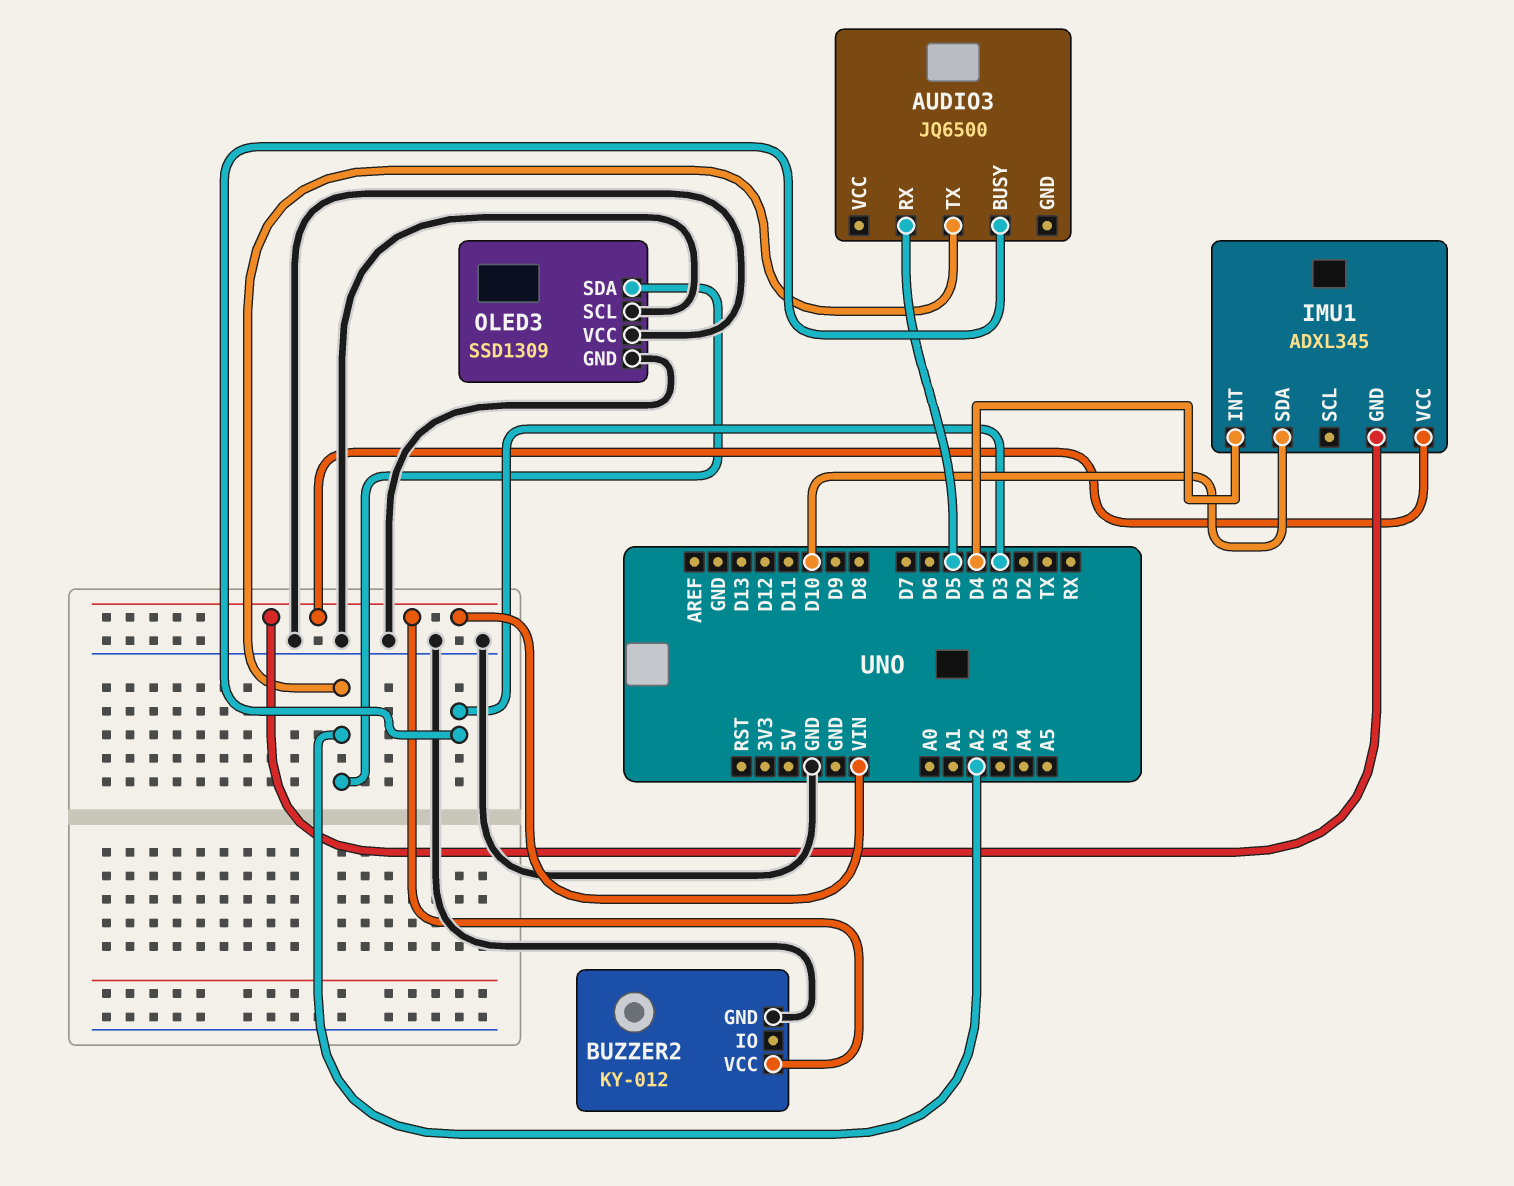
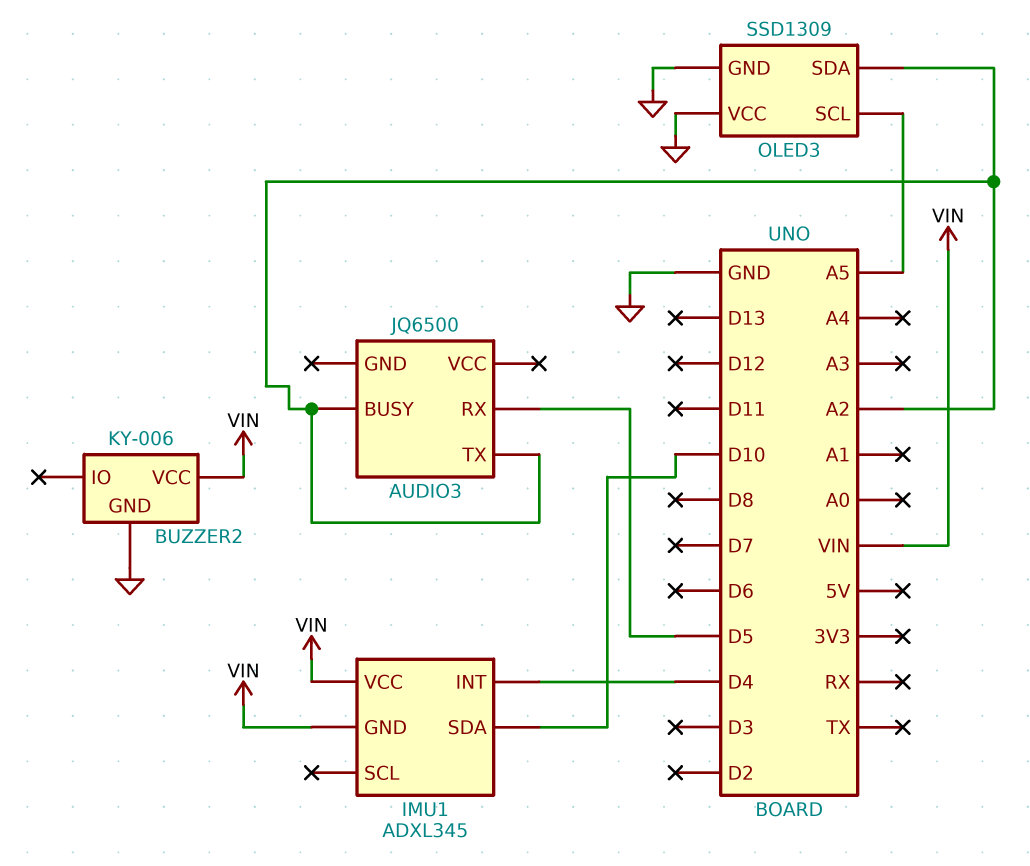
AUDIO3 pin BUSY: D3 -> A2
BUZZER2: KY-012 -> KY-006
OLED3 pin SCL: GND -> A5

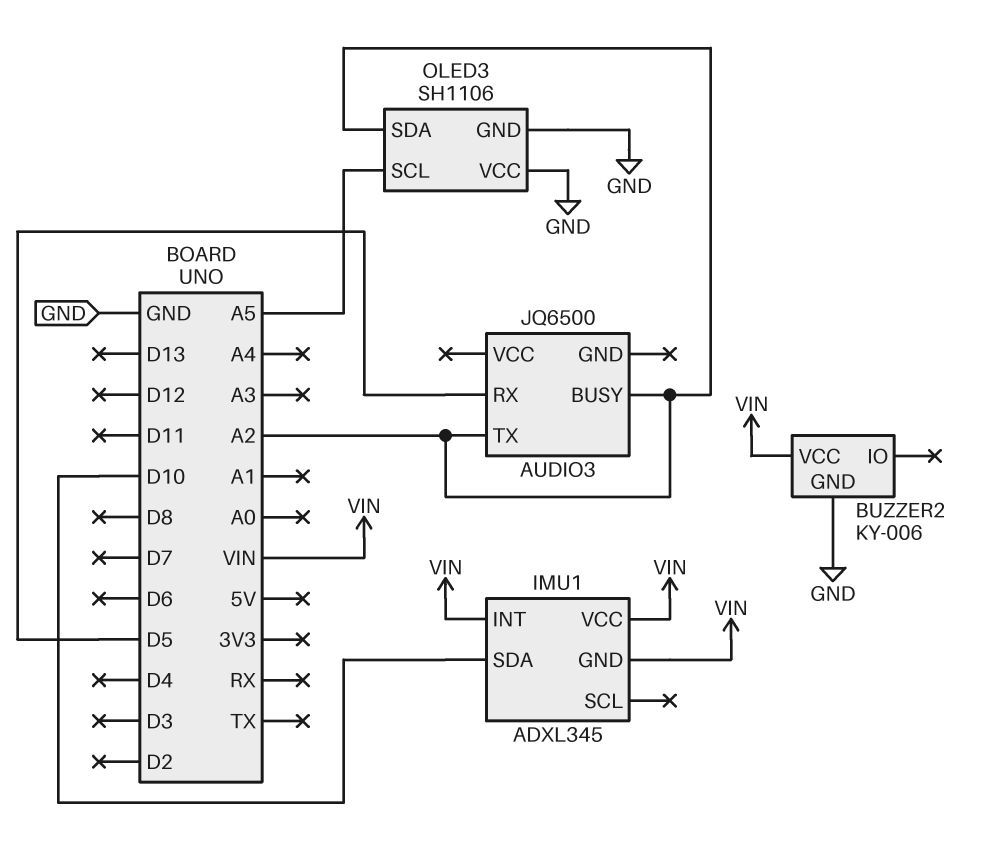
IMU1 pin INT: D4 -> VIN
OLED3: SSD1309 -> SH1106

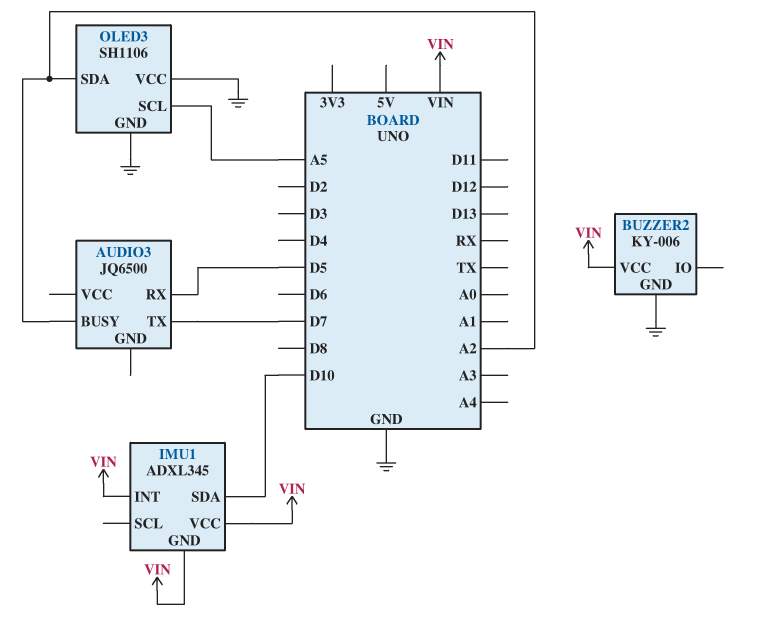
AUDIO3 pin TX: A2 -> D7

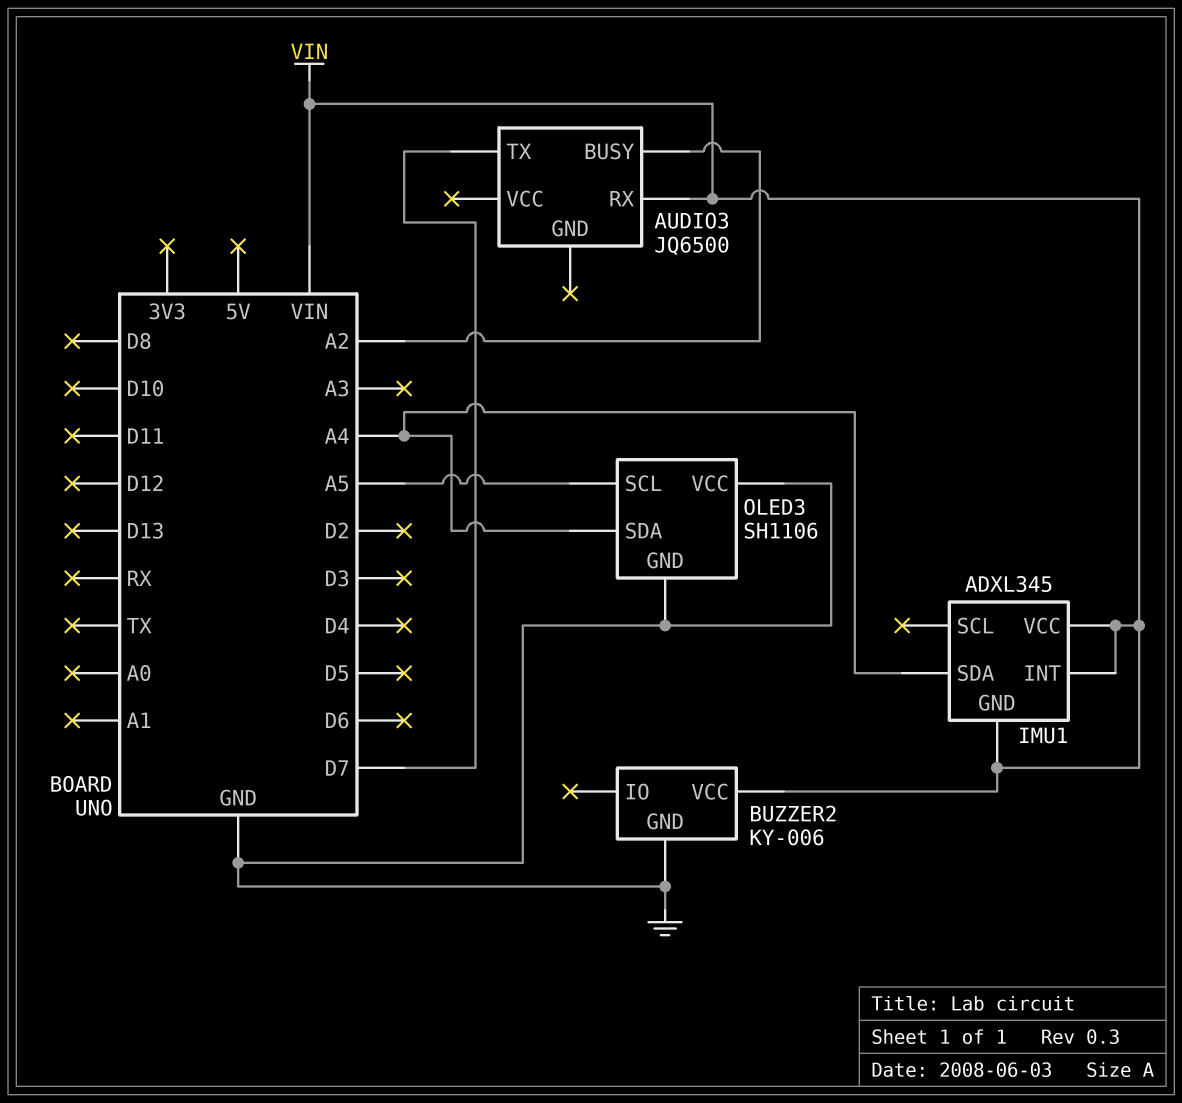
AUDIO3 pin RX: D5 -> VIN
IMU1 pin SDA: D10 -> A4
OLED3 pin SDA: A2 -> A4

